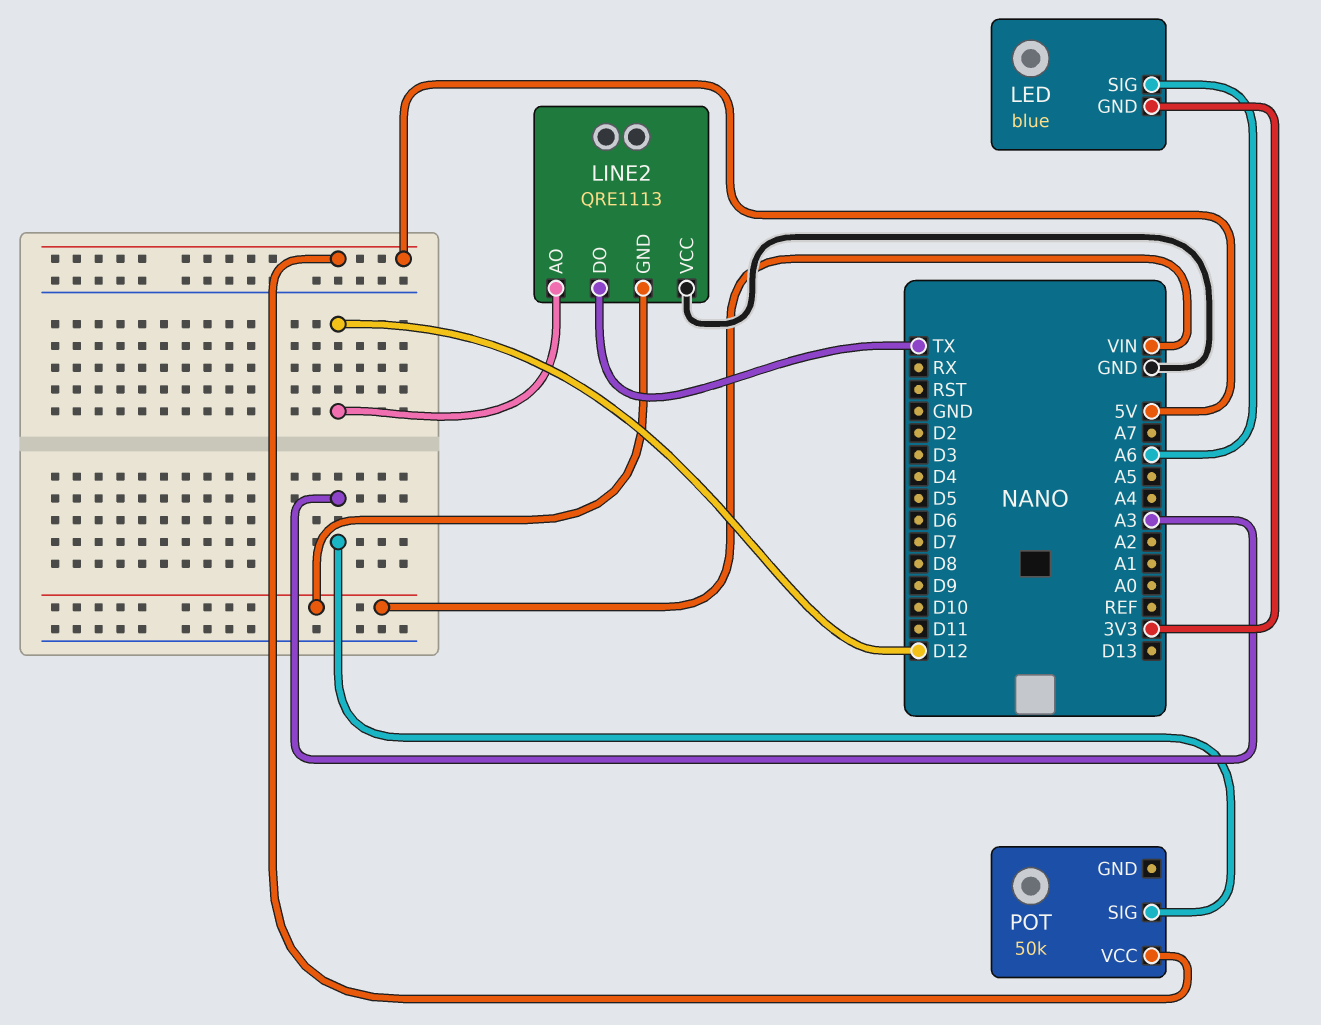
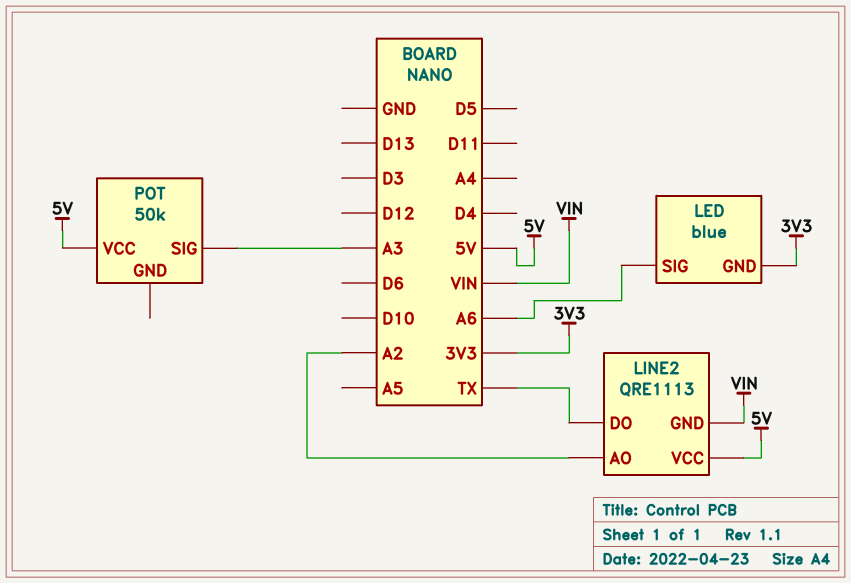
LINE2 pin AO: D12 -> A2
LINE2 pin VCC: GND -> 5V

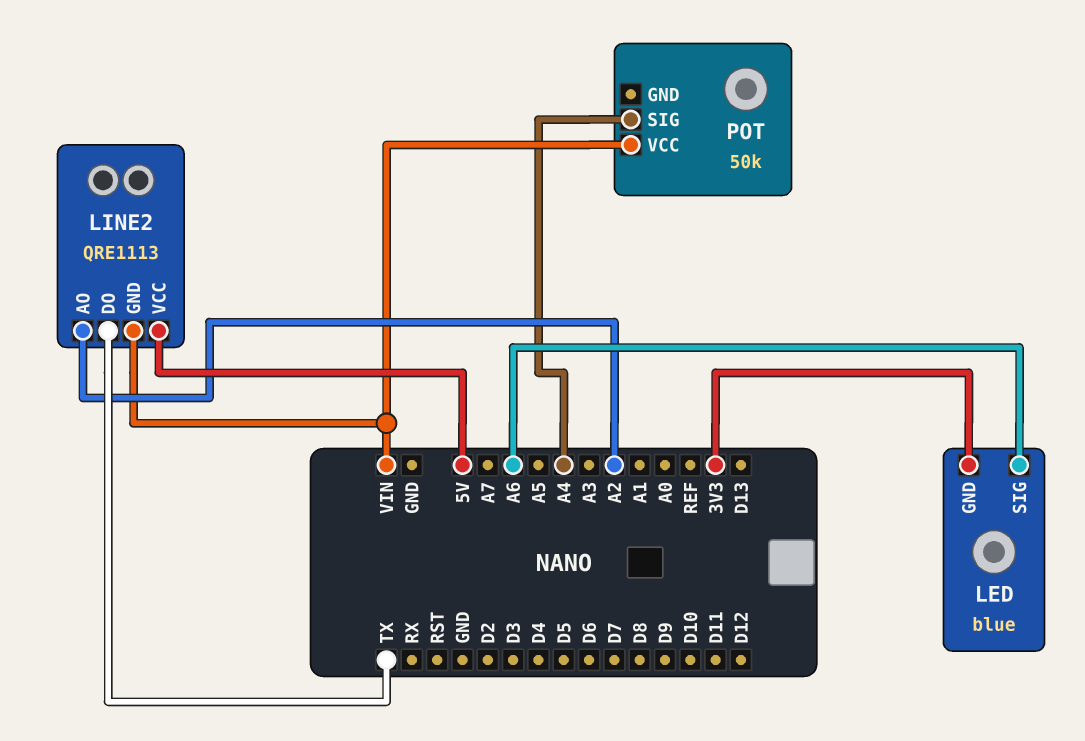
POT pin SIG: A3 -> A4
POT pin VCC: 5V -> VIN

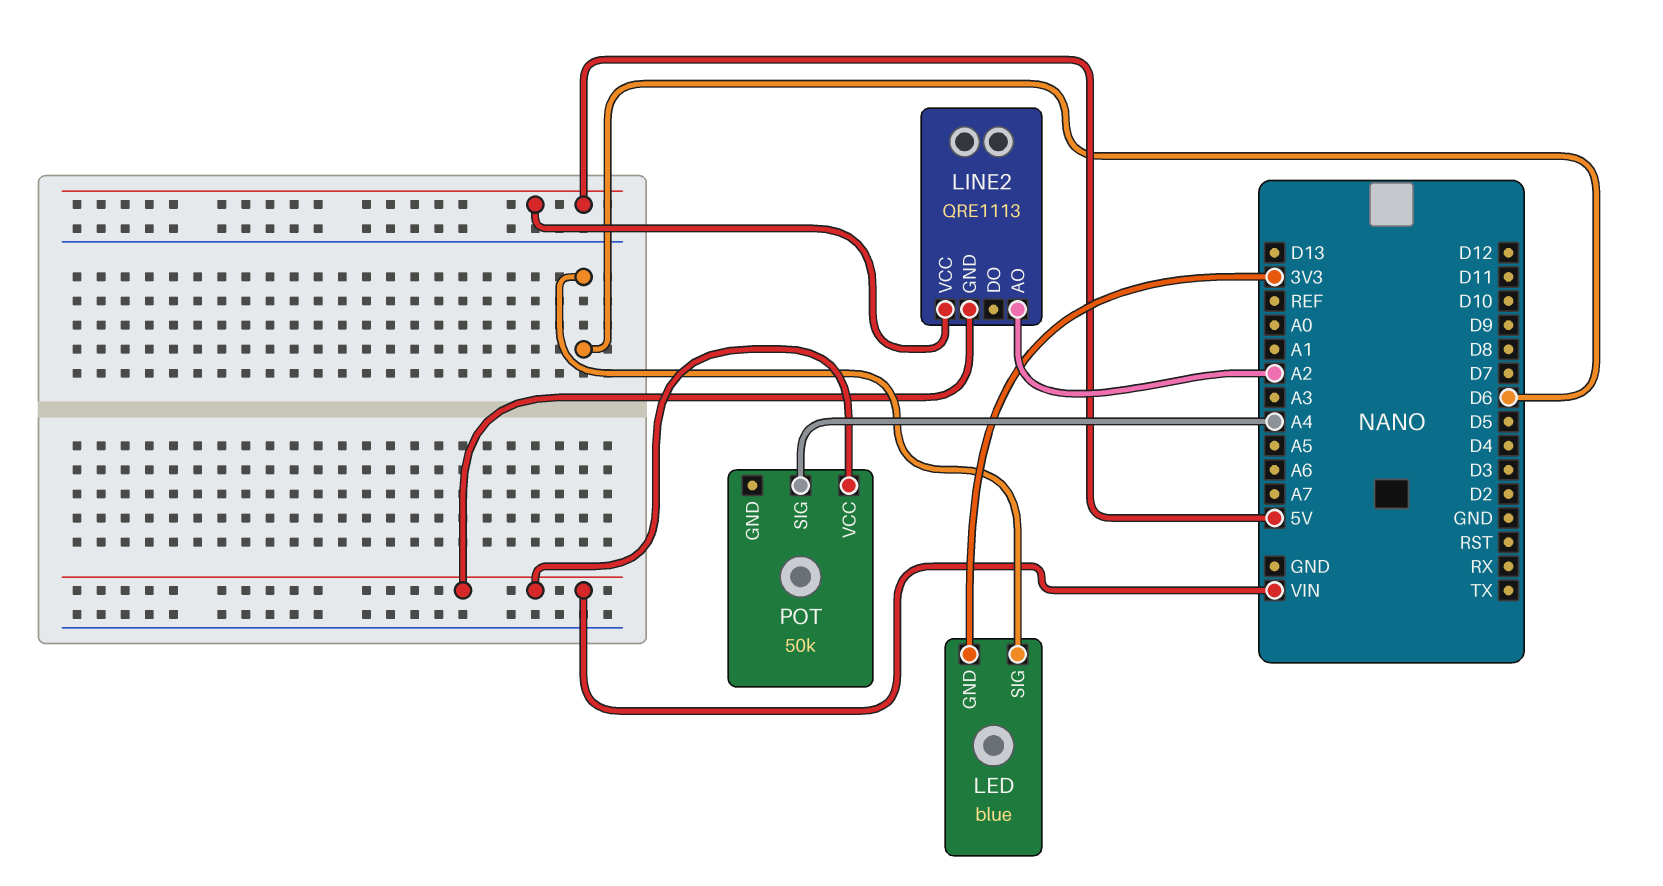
LED pin SIG: A6 -> D6
LINE2 pin DO: TX -> none

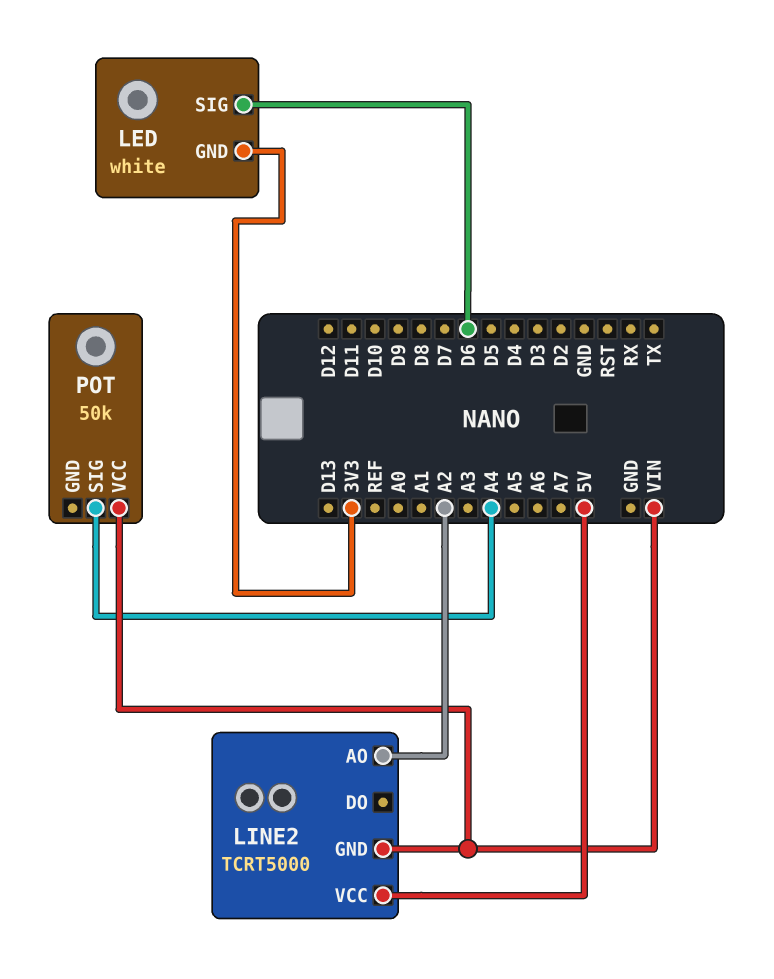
LED: blue -> white
LINE2: QRE1113 -> TCRT5000

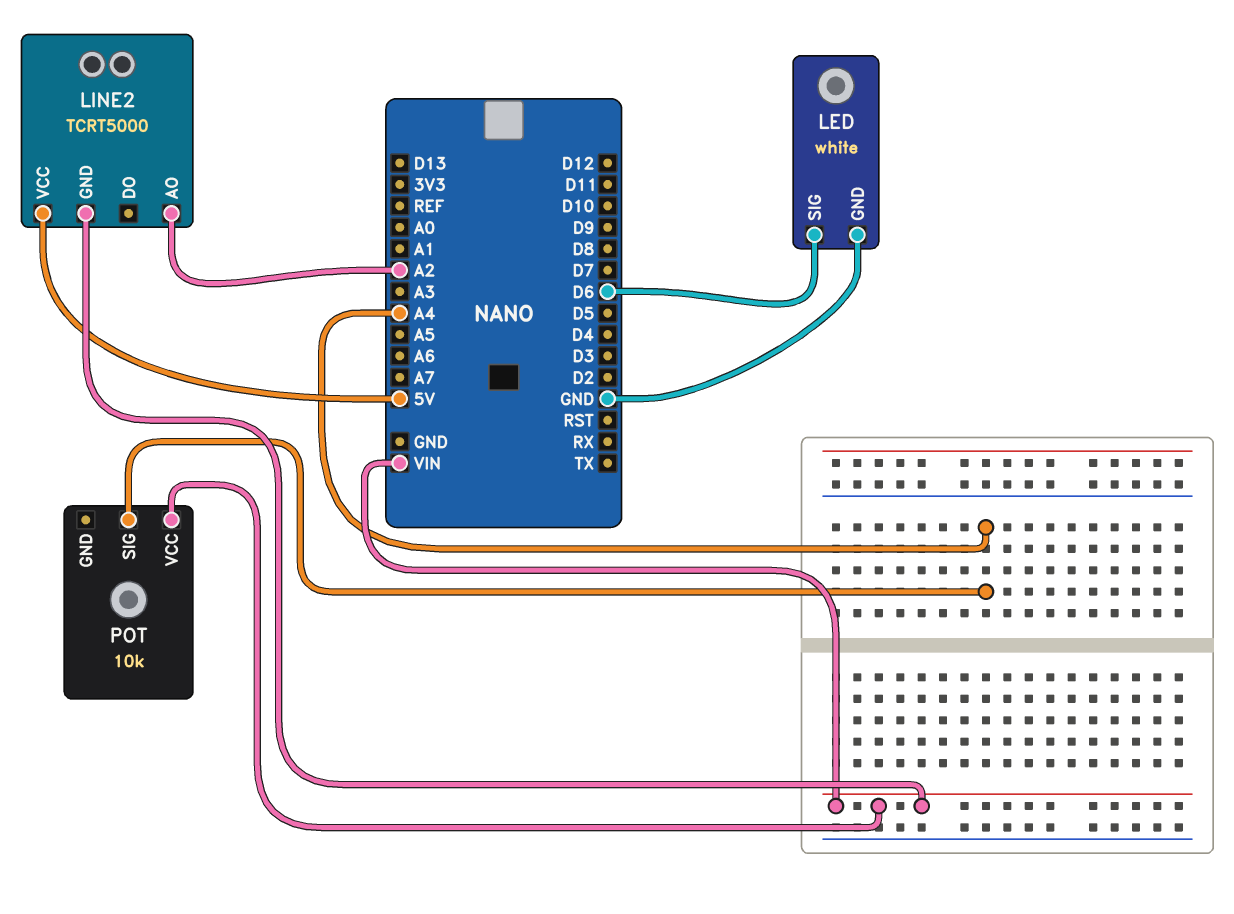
LED pin GND: 3V3 -> GND
POT: 50k -> 10k

